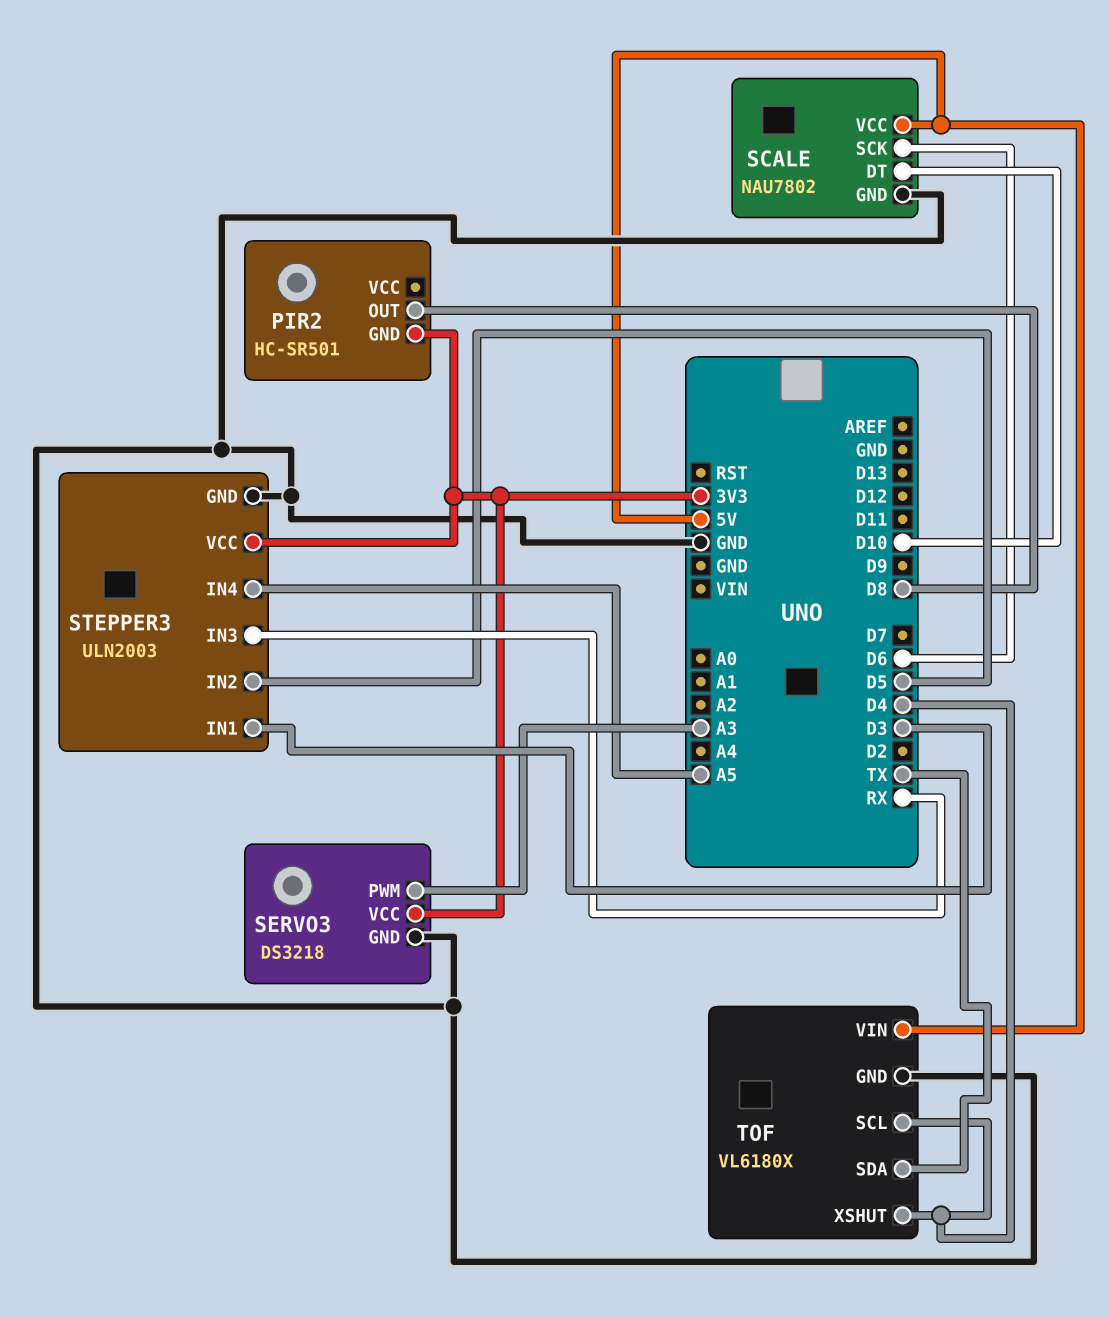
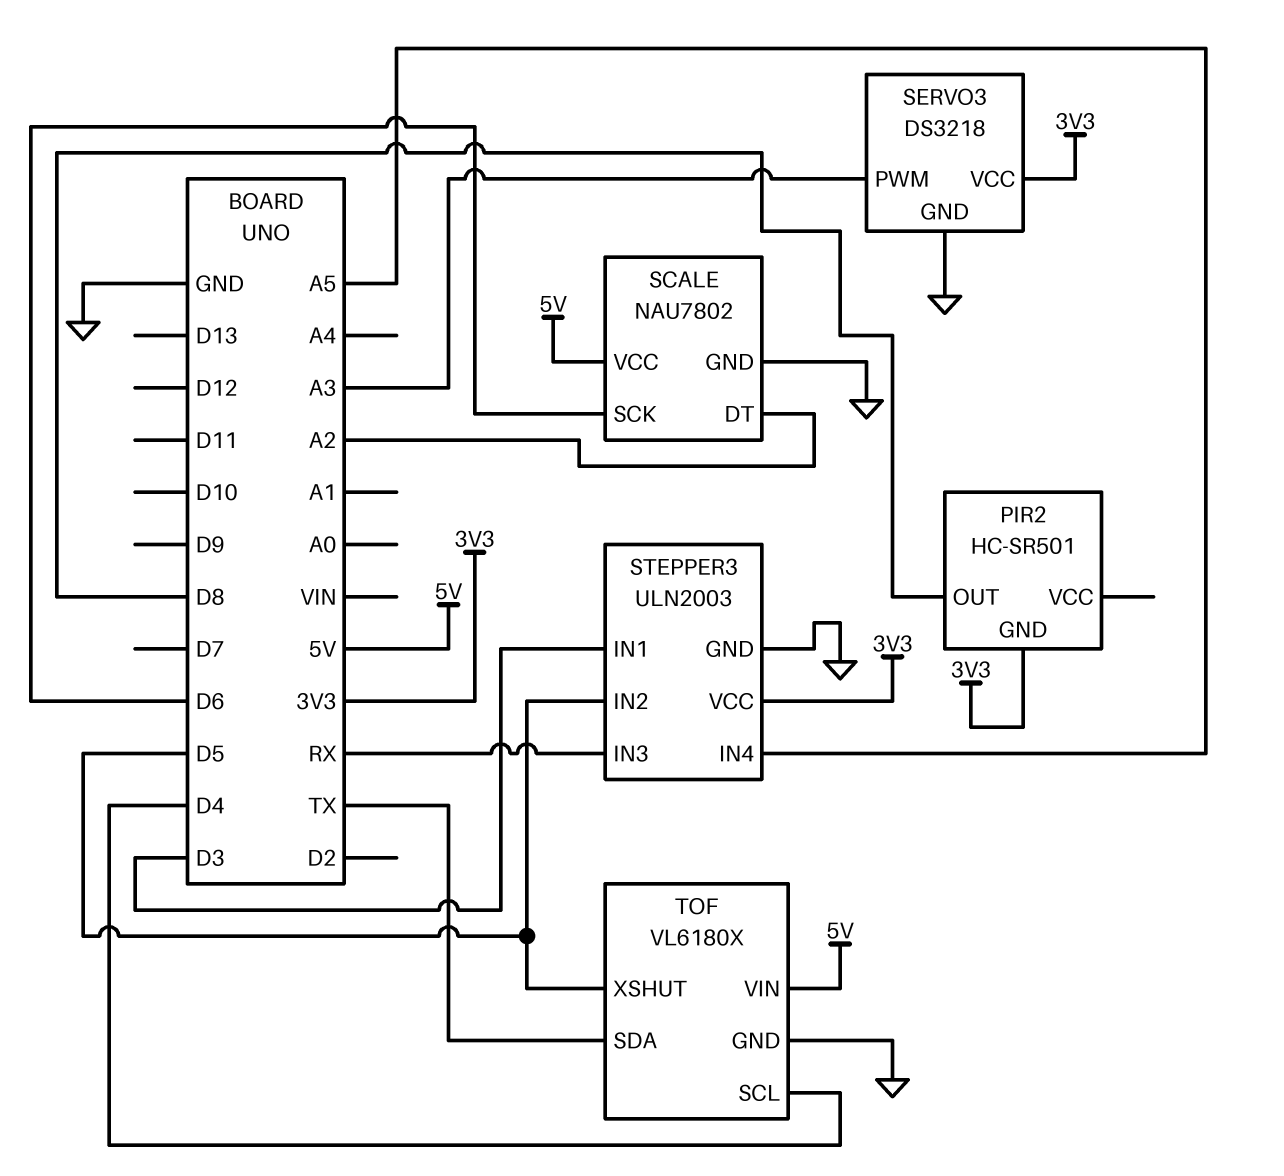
SCALE pin DT: D10 -> A2
TOF pin XSHUT: D4 -> D5

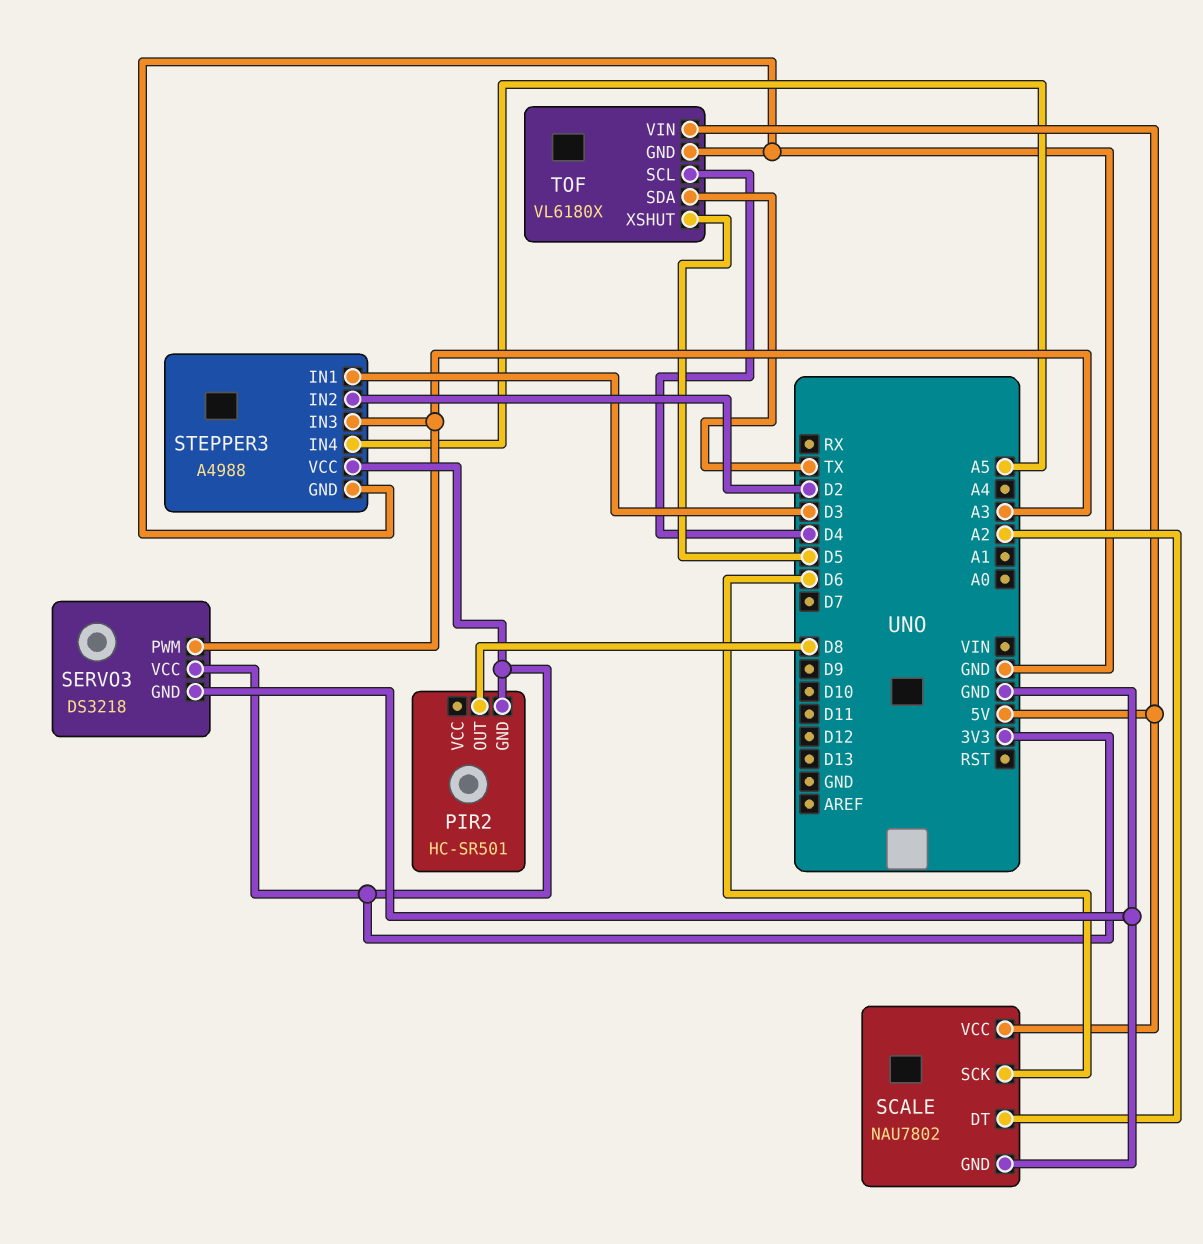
STEPPER3: ULN2003 -> A4988
STEPPER3 pin IN2: D5 -> D2
STEPPER3 pin IN3: RX -> A3

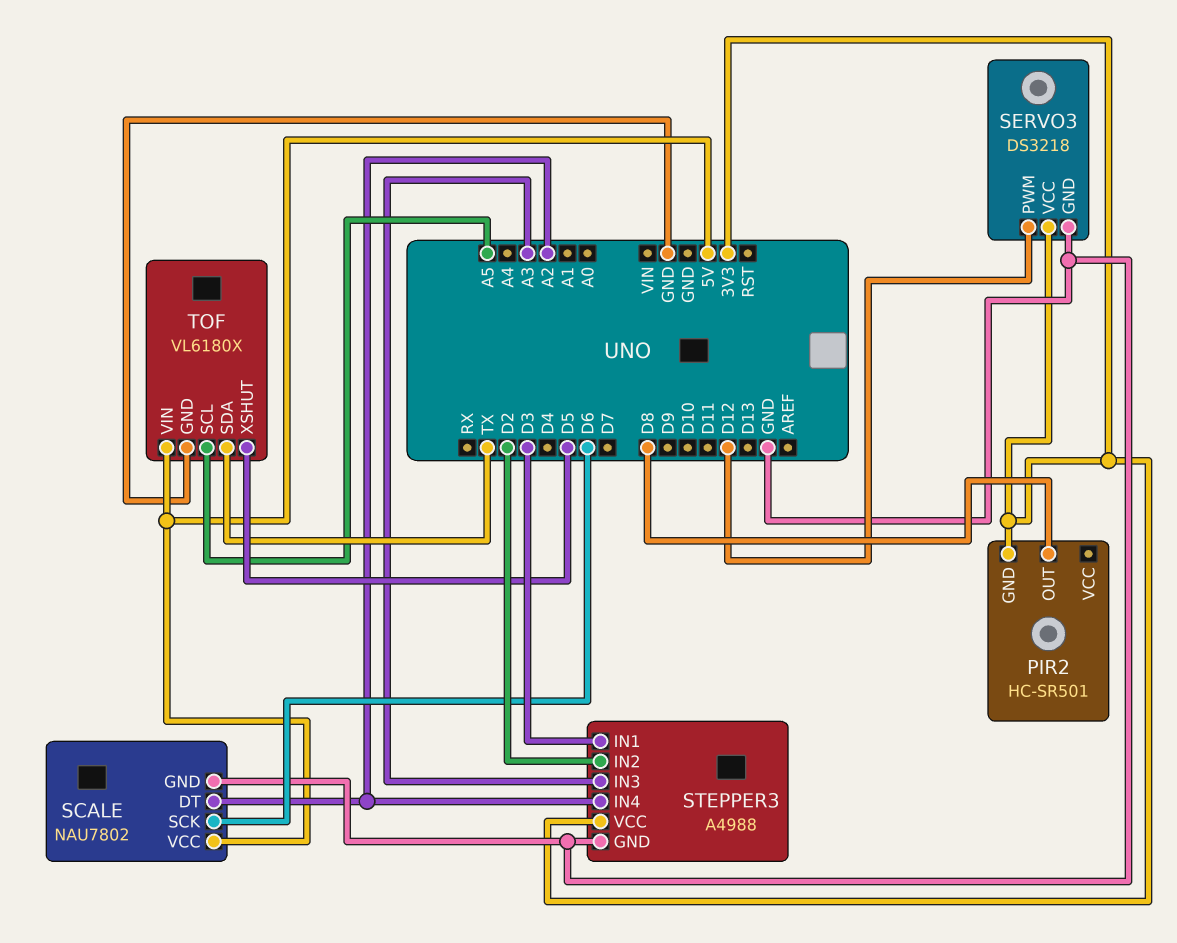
SERVO3 pin PWM: A3 -> D12
STEPPER3 pin IN4: A5 -> A2
TOF pin SCL: D4 -> A5

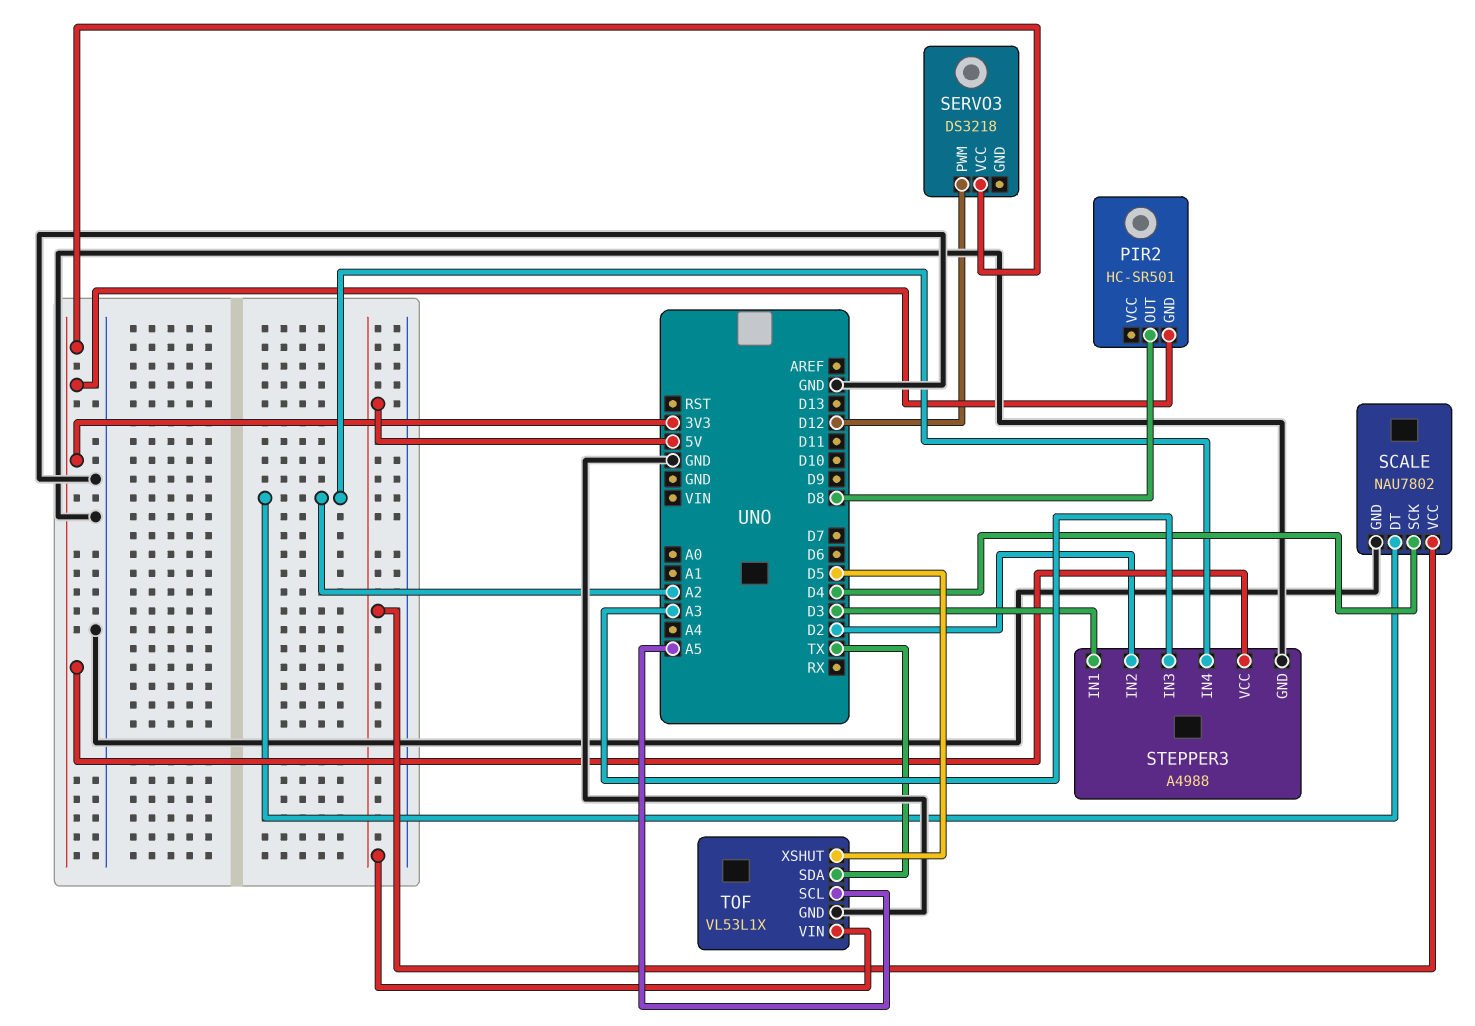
SCALE pin SCK: D6 -> D4
SERVO3 pin GND: GND -> none
TOF: VL6180X -> VL53L1X

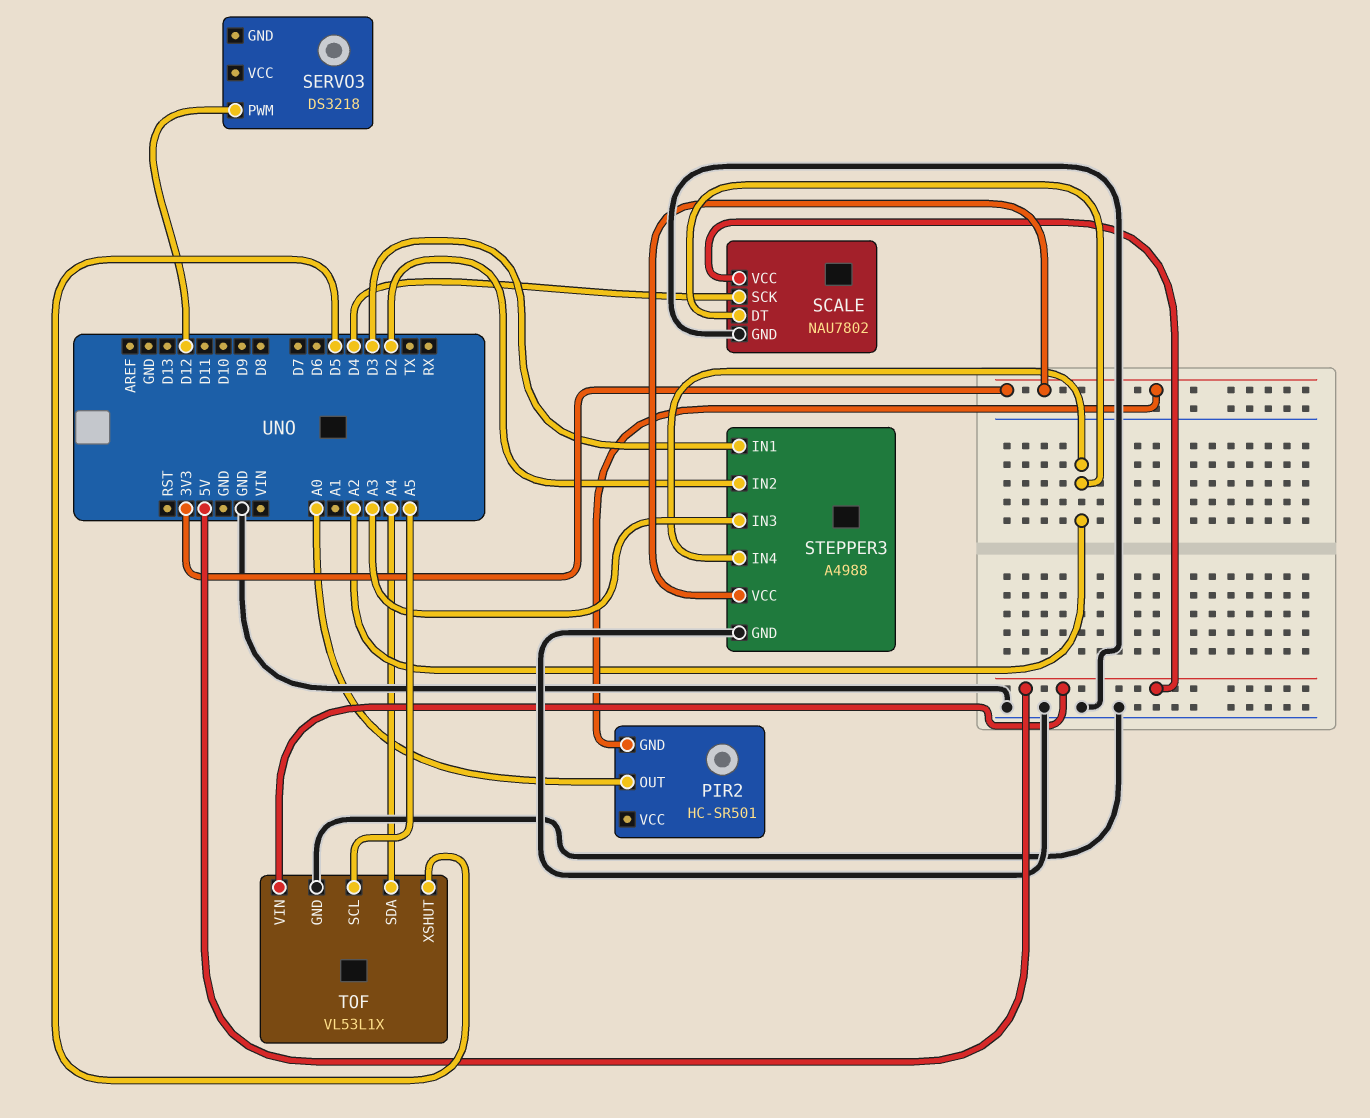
PIR2 pin OUT: D8 -> A0
SERVO3 pin VCC: 3V3 -> none
TOF pin SDA: TX -> A4

